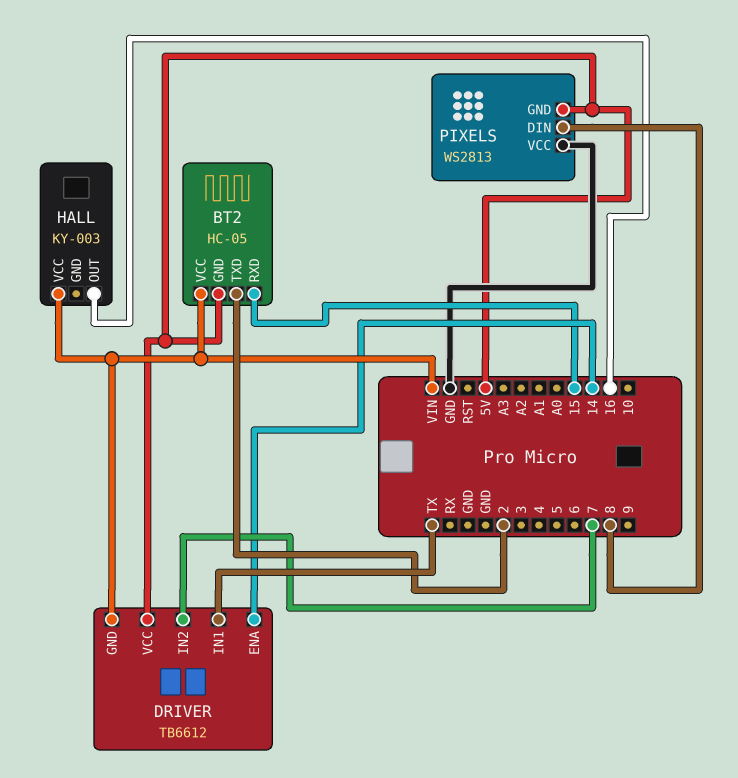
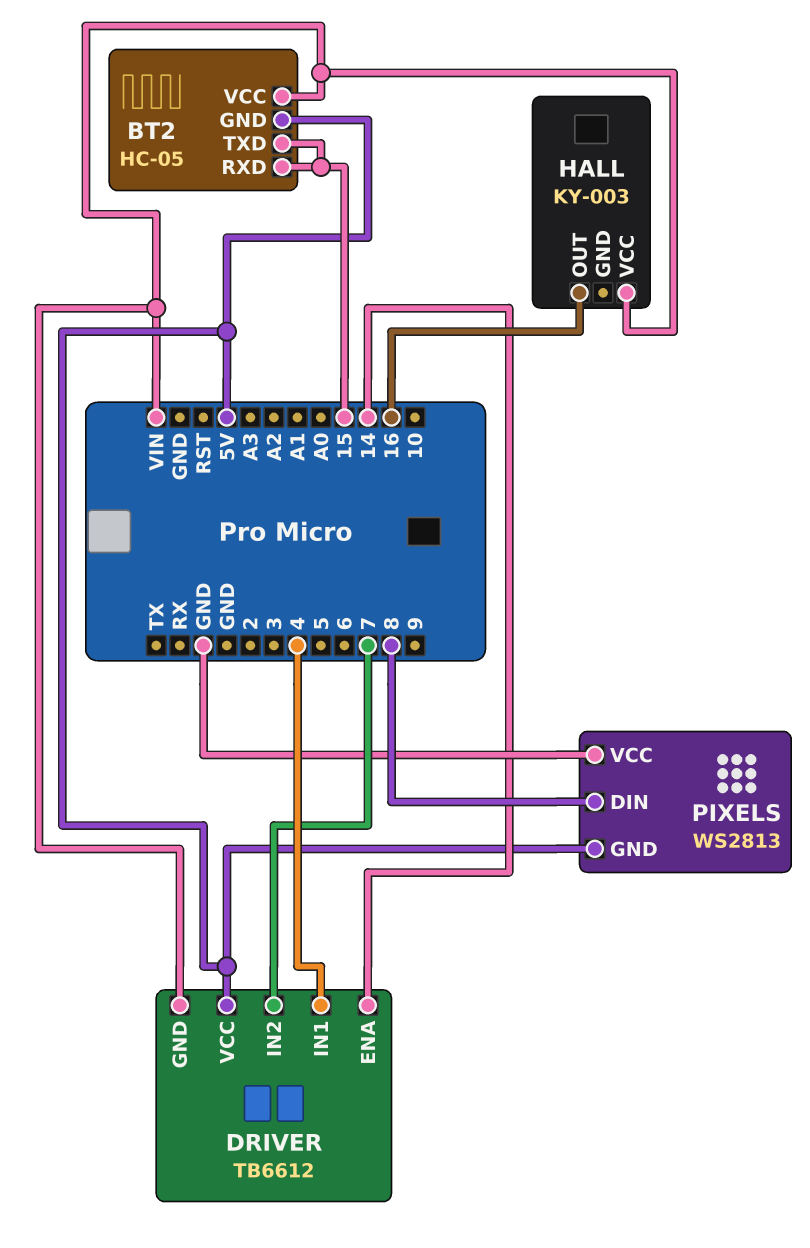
BT2 pin TXD: 2 -> 15
DRIVER pin IN1: TX -> 4

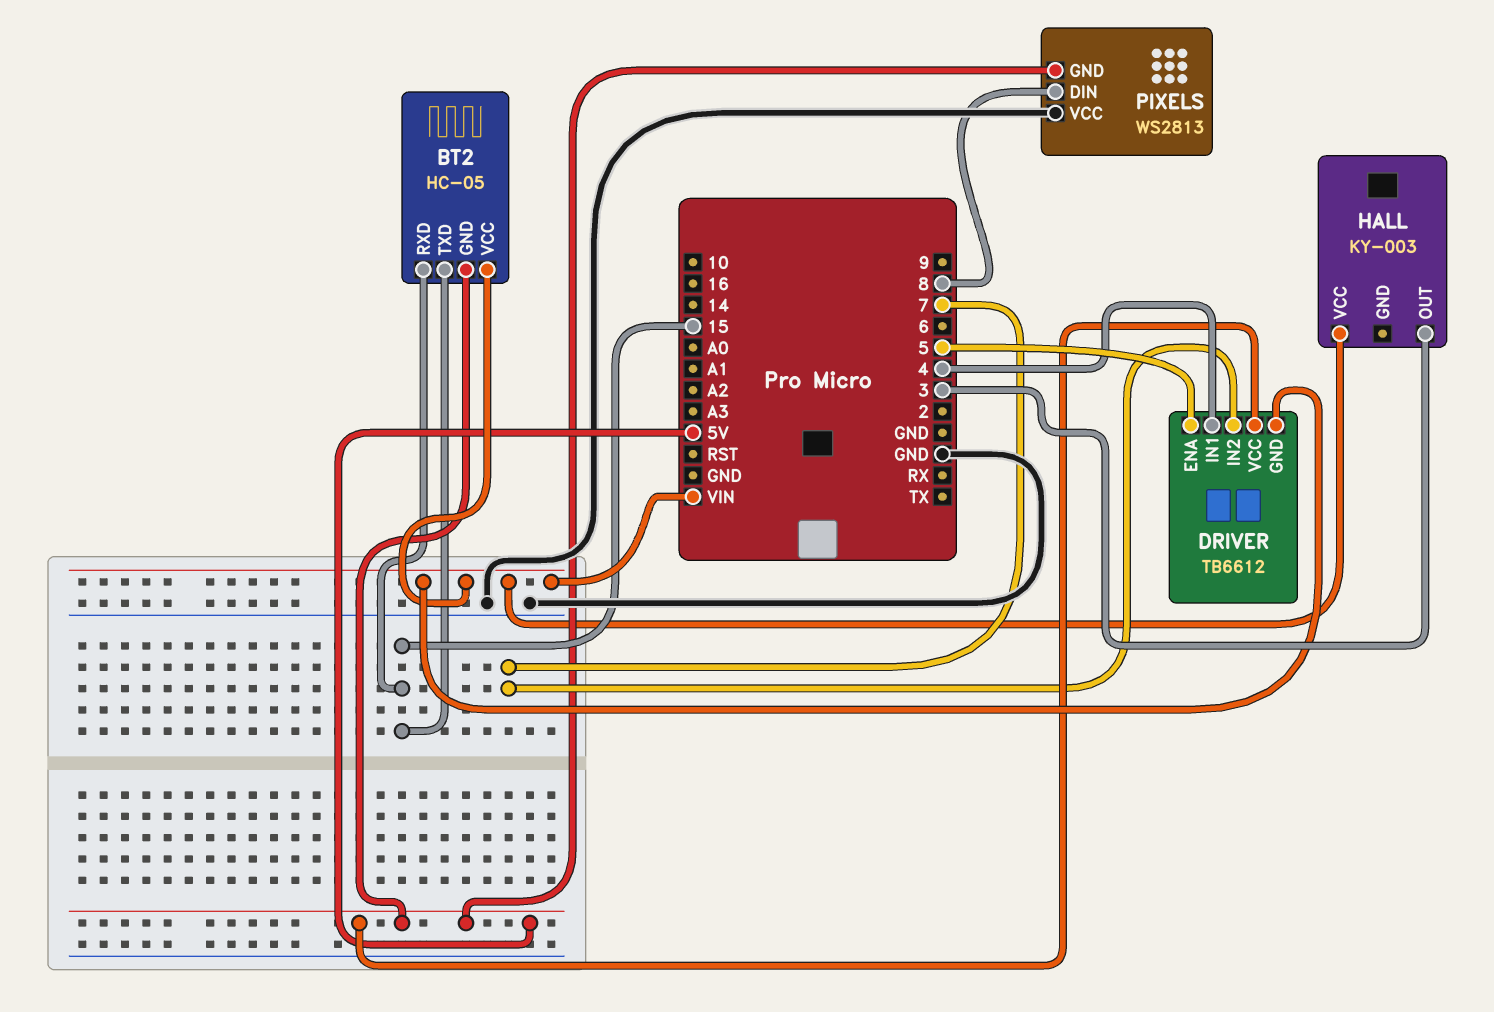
DRIVER pin ENA: 14 -> 5
HALL pin OUT: 16 -> 3

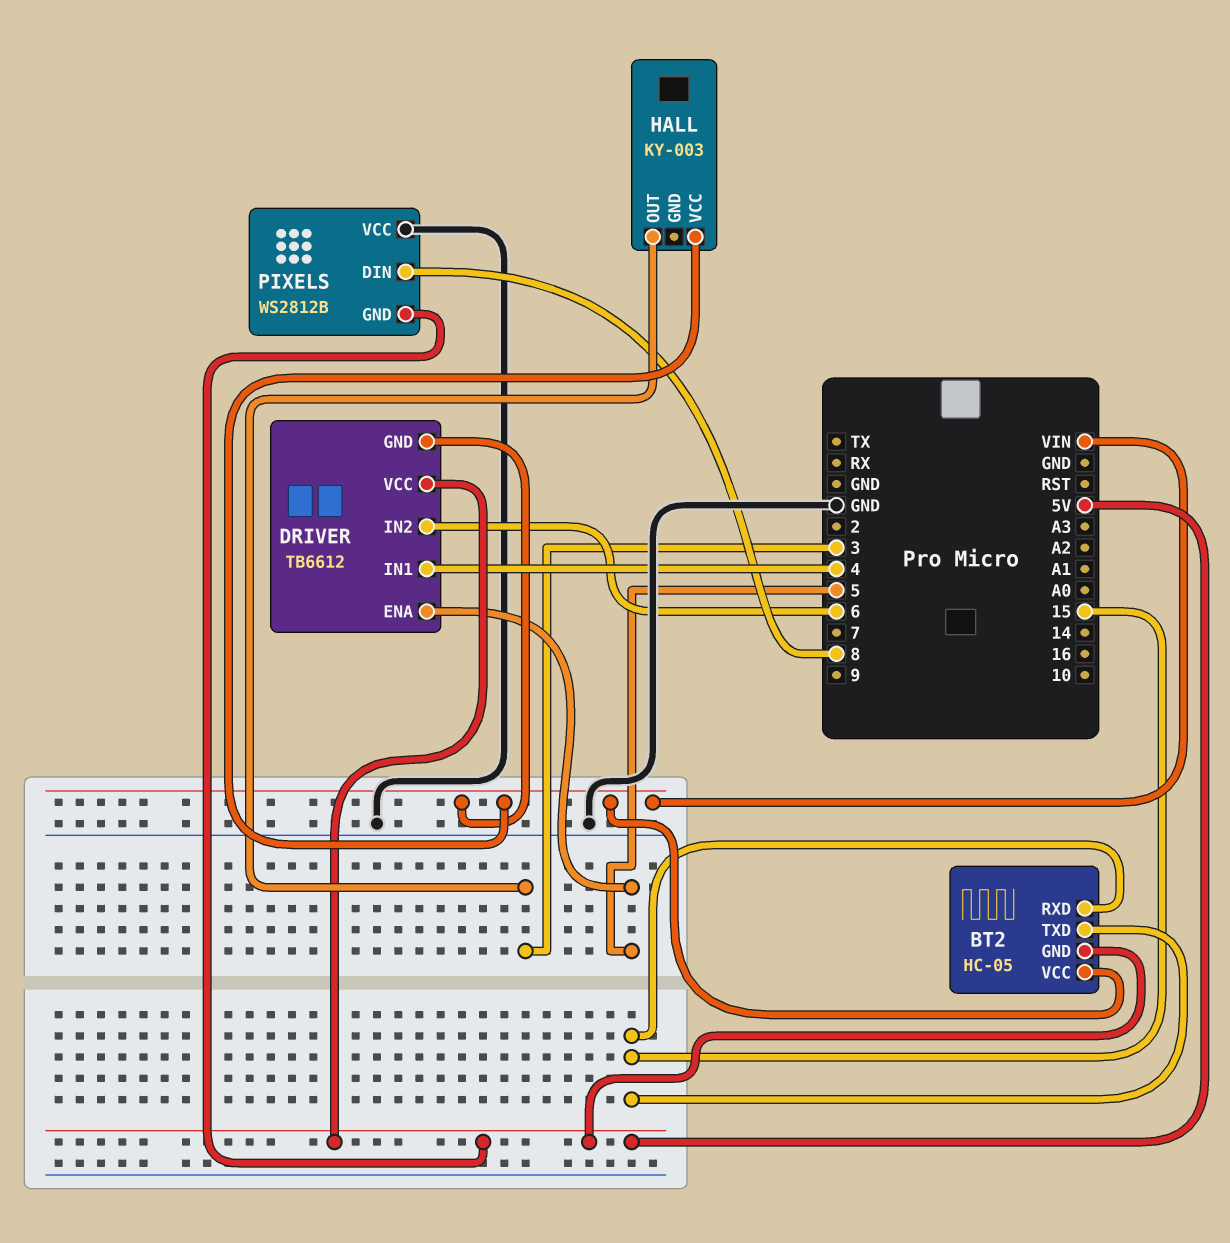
DRIVER pin IN2: 7 -> 6
PIXELS: WS2813 -> WS2812B

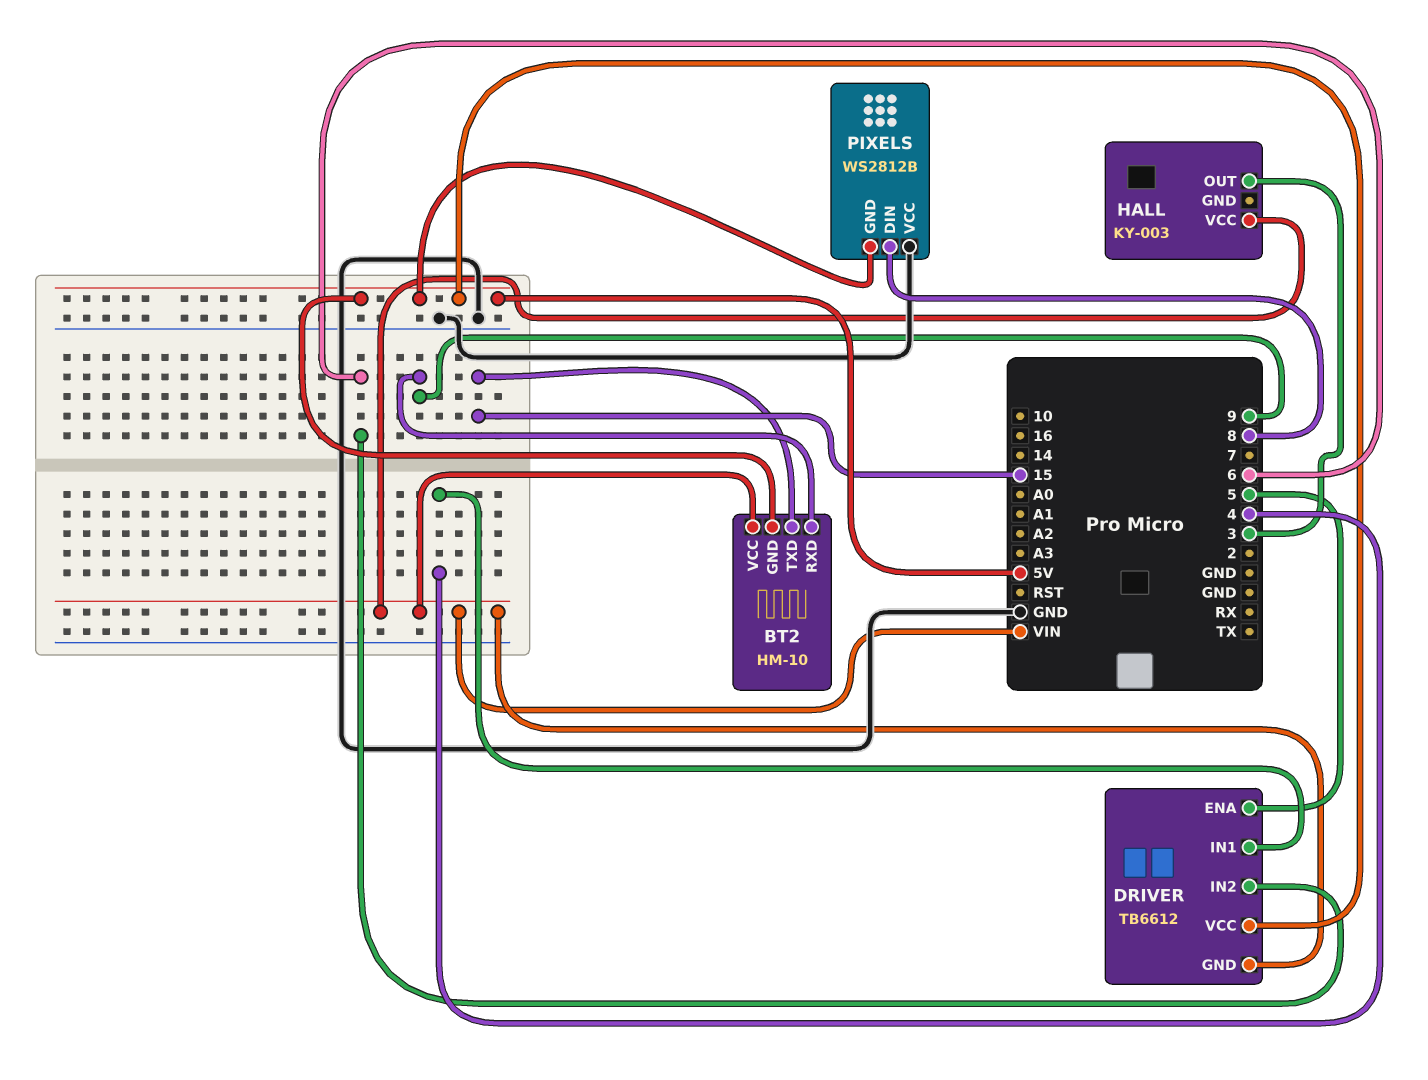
BT2: HC-05 -> HM-10
BT2 pin RXD: 15 -> 9

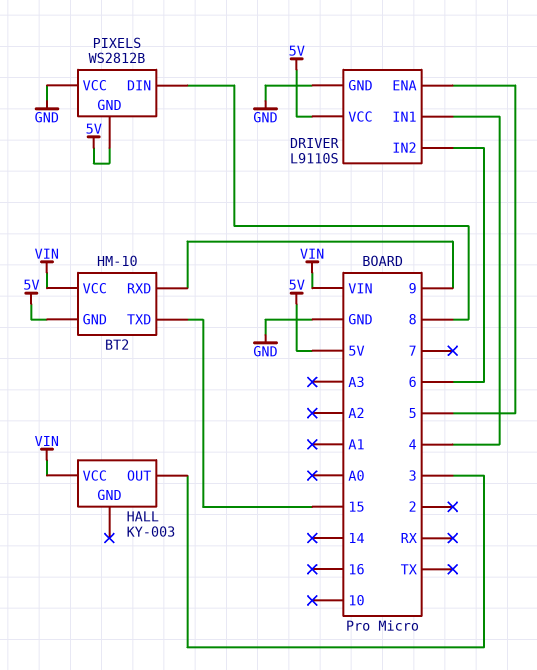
DRIVER: TB6612 -> L9110S
DRIVER pin GND: VIN -> GND

